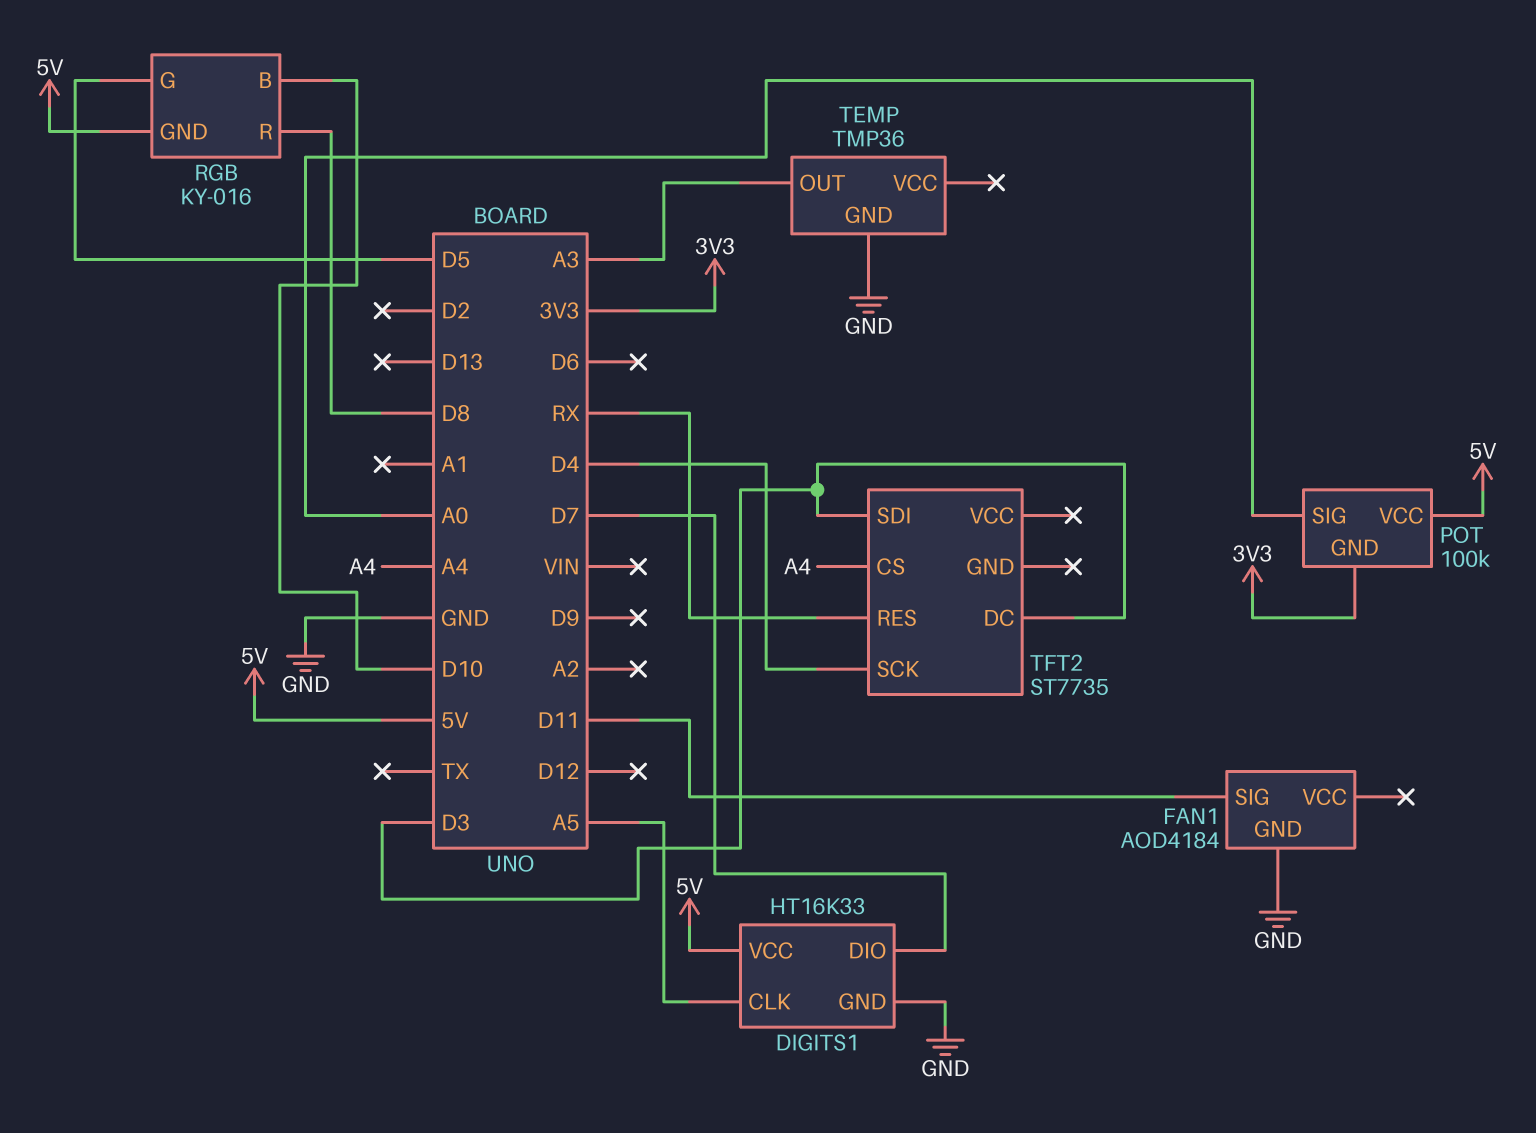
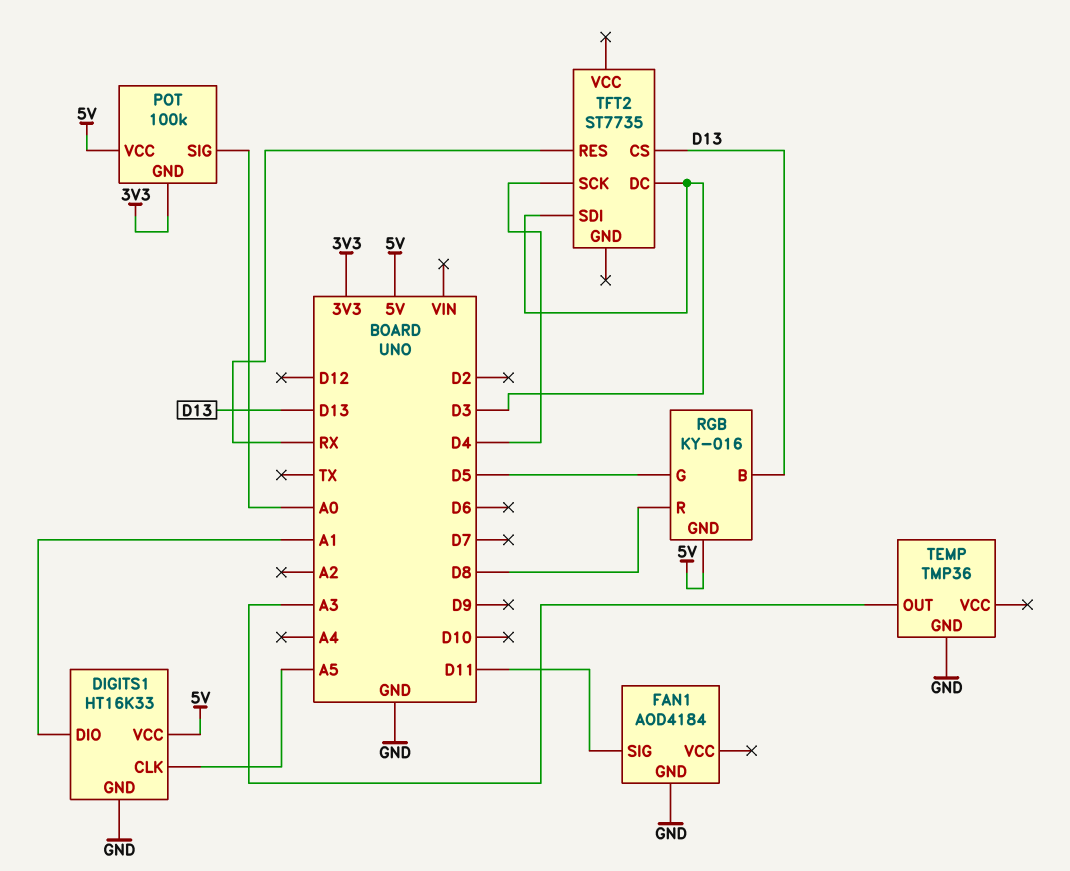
DIGITS1 pin DIO: D7 -> A1
RGB pin B: D10 -> D13
TFT2 pin CS: A4 -> D13

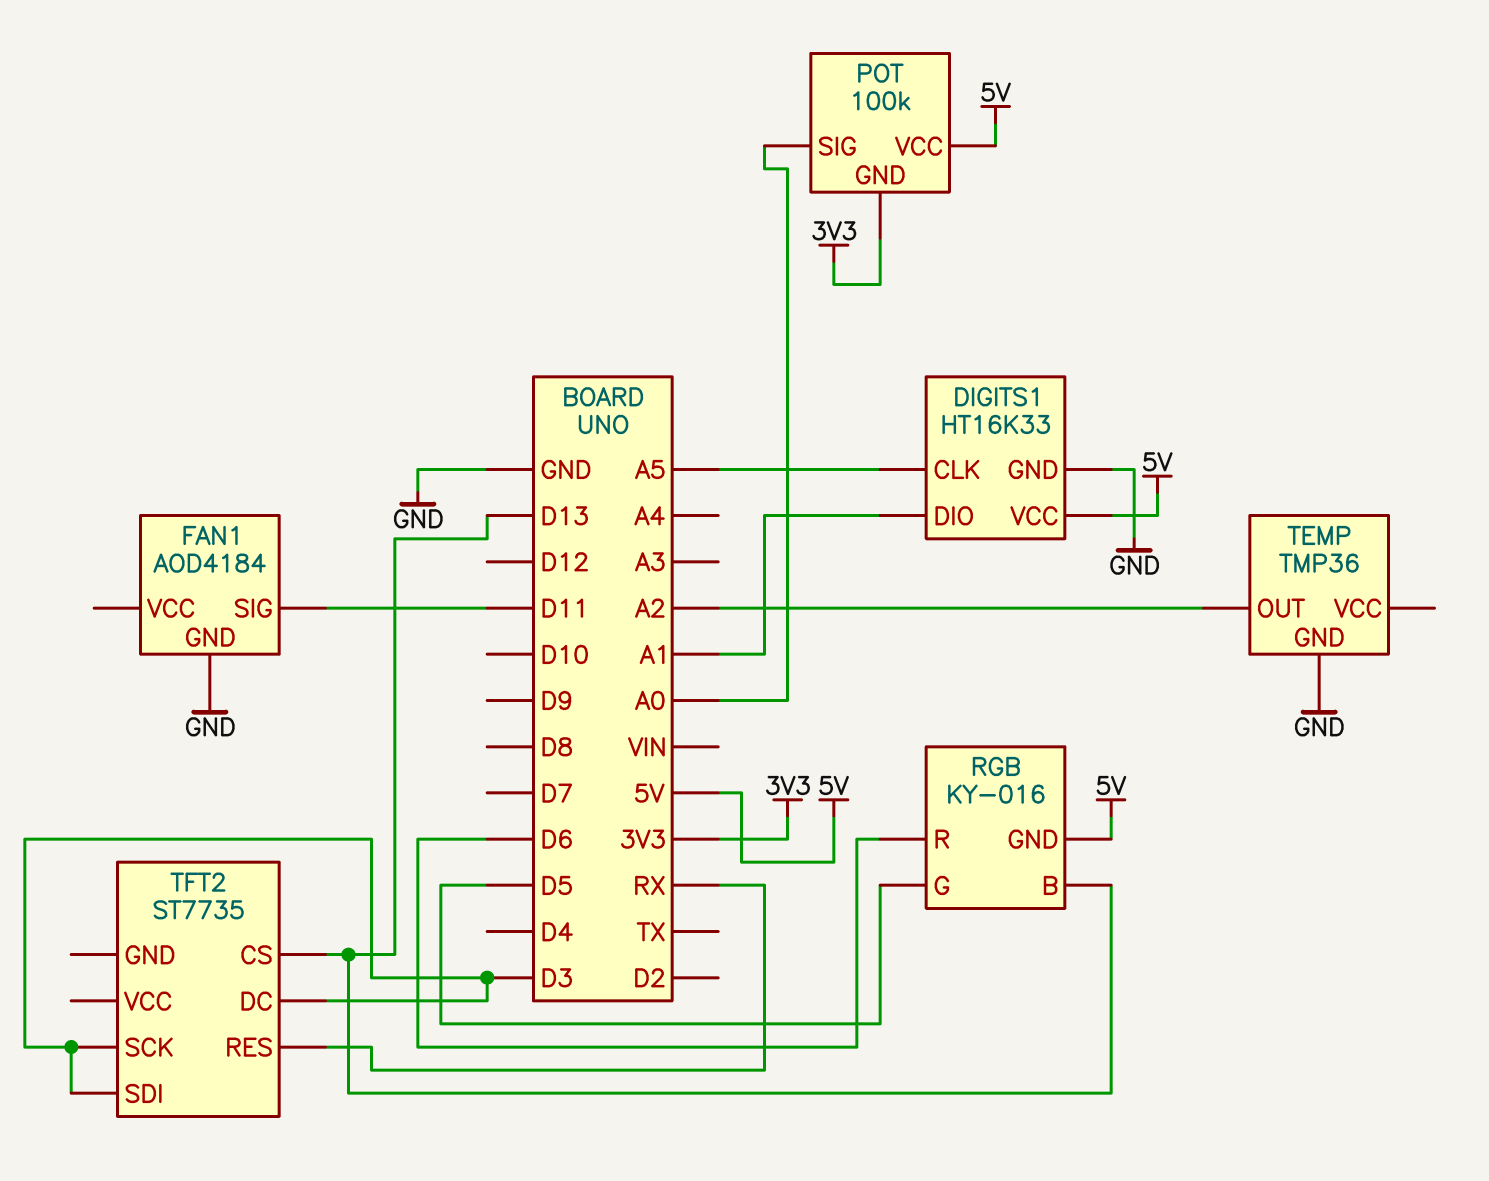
RGB pin R: D8 -> D6
TEMP pin OUT: A3 -> A2
TFT2 pin SCK: D4 -> D3

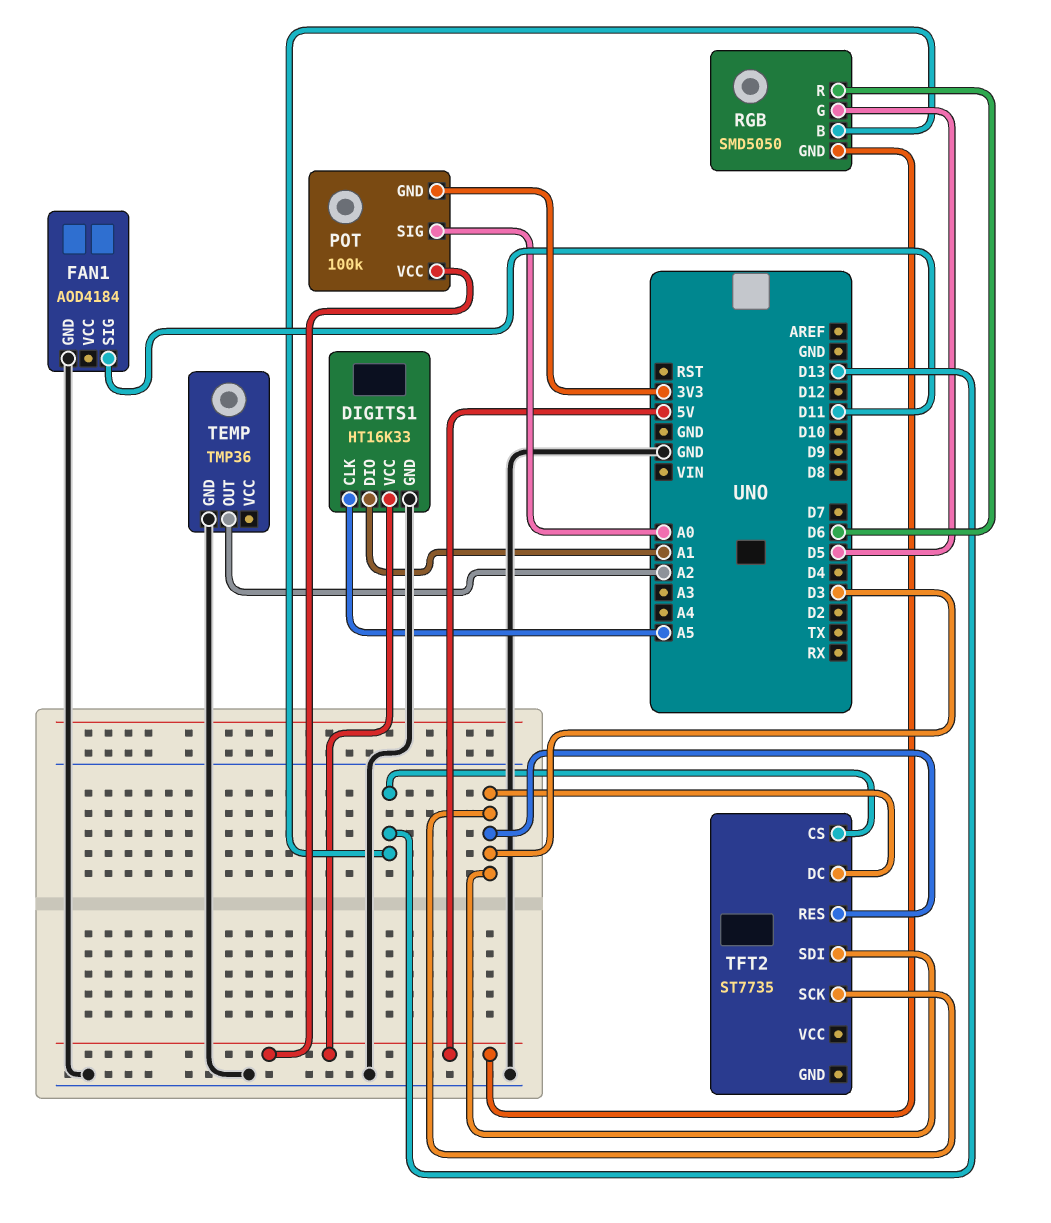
RGB: KY-016 -> SMD5050
TFT2 pin RES: RX -> D3

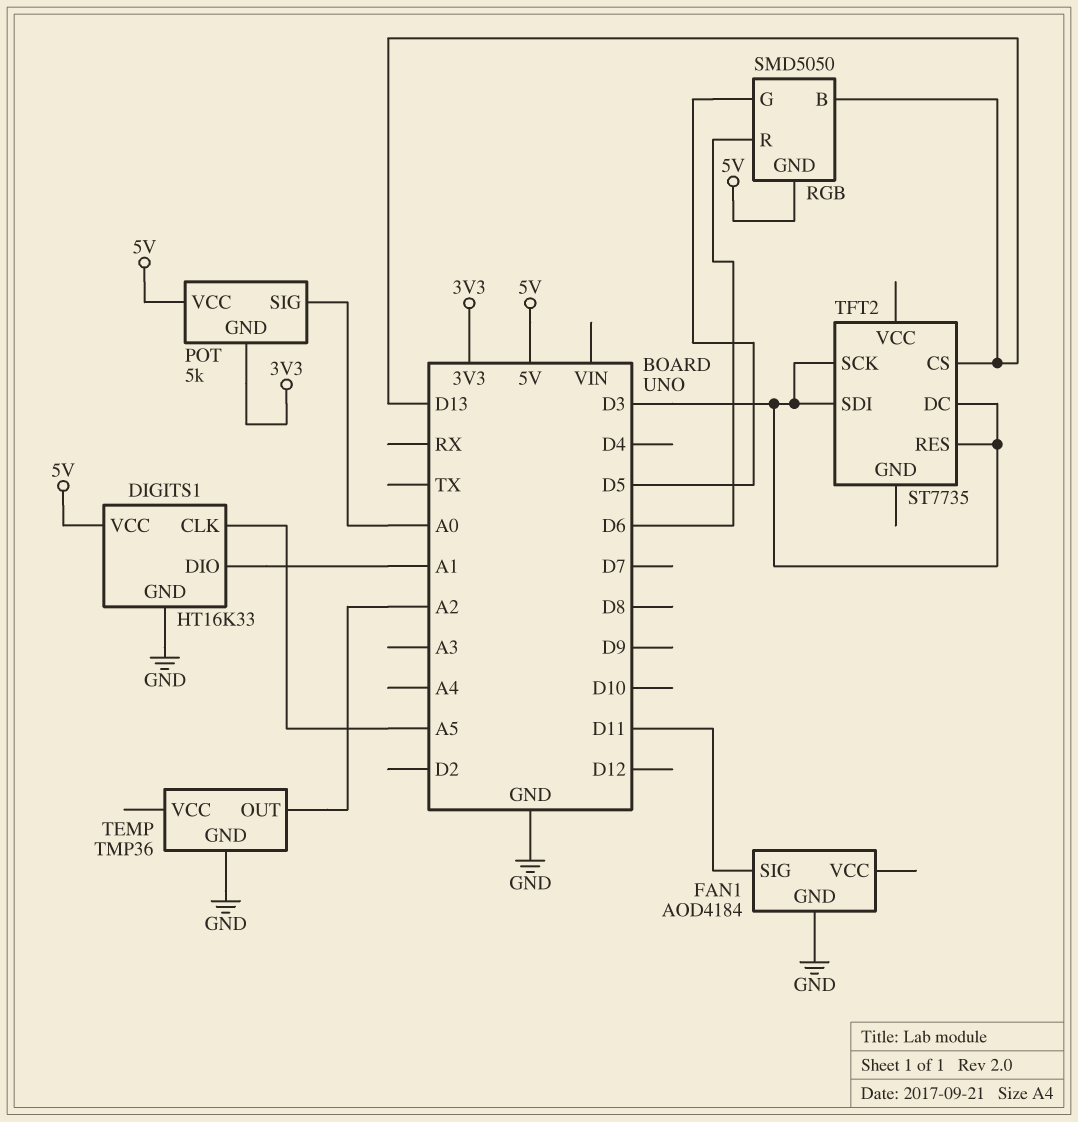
POT: 100k -> 5k

